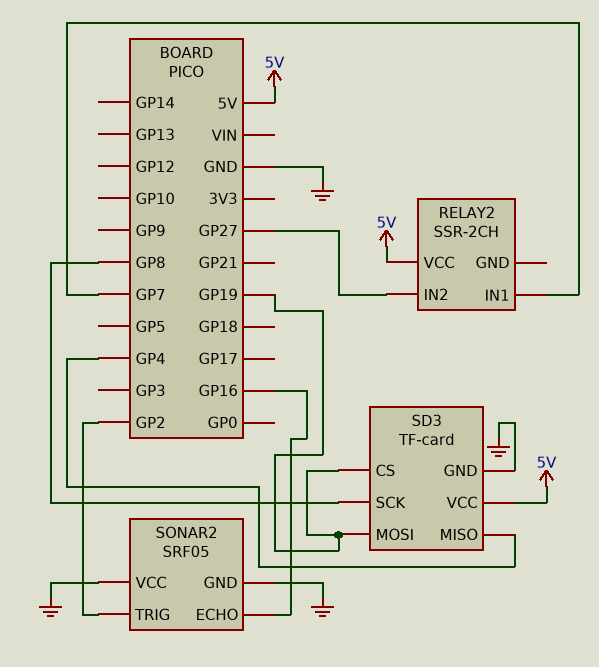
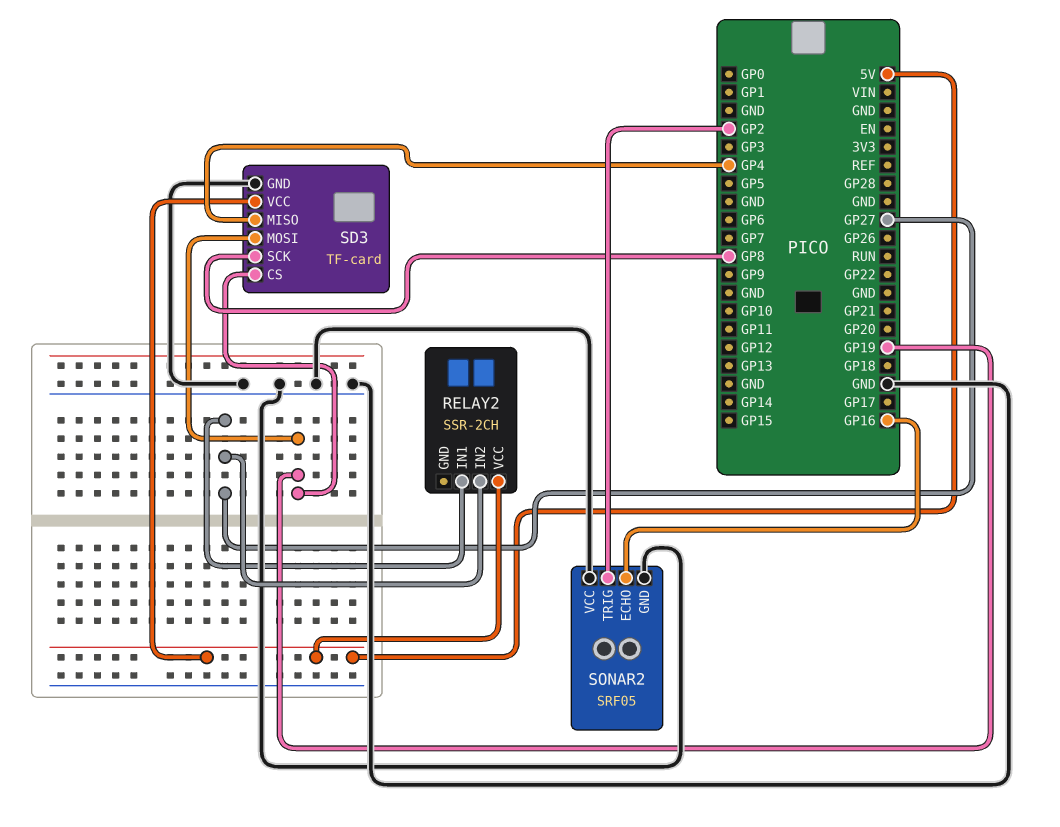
RELAY2 pin IN1: GP7 -> GP27

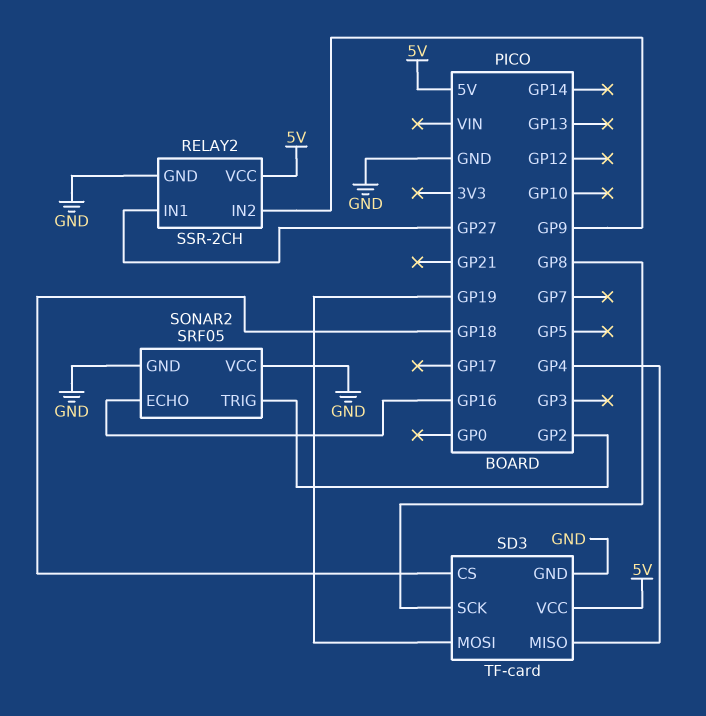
RELAY2 pin GND: none -> GND
RELAY2 pin IN2: GP27 -> GP9
SD3 pin CS: GP19 -> GP18

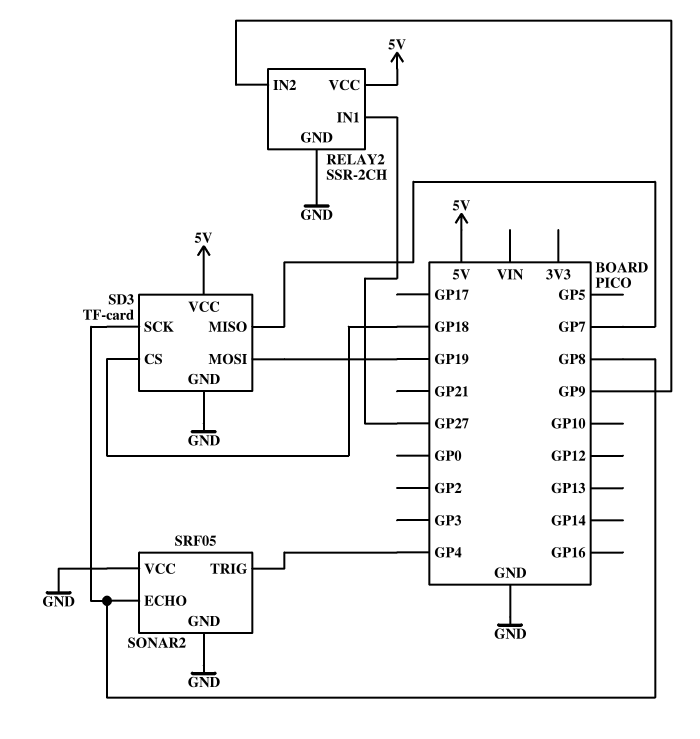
SD3 pin MISO: GP4 -> GP7
SONAR2 pin ECHO: GP16 -> GP8
SONAR2 pin TRIG: GP2 -> GP4

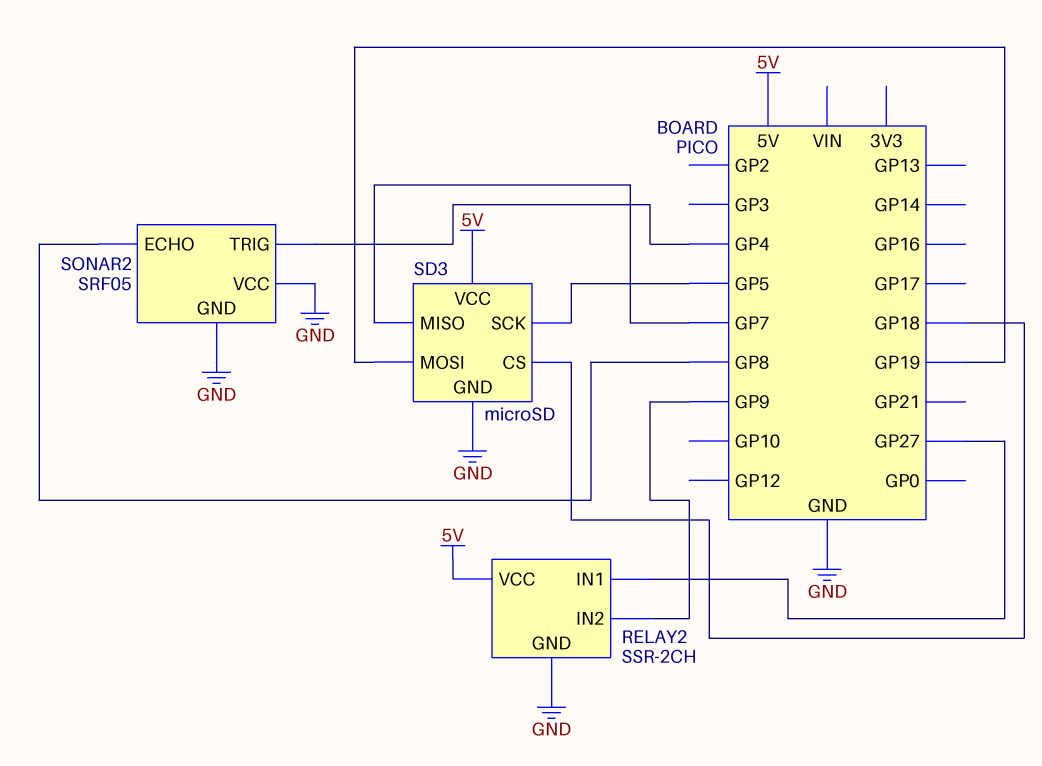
SD3: TF-card -> microSD
SD3 pin SCK: GP8 -> GP5

